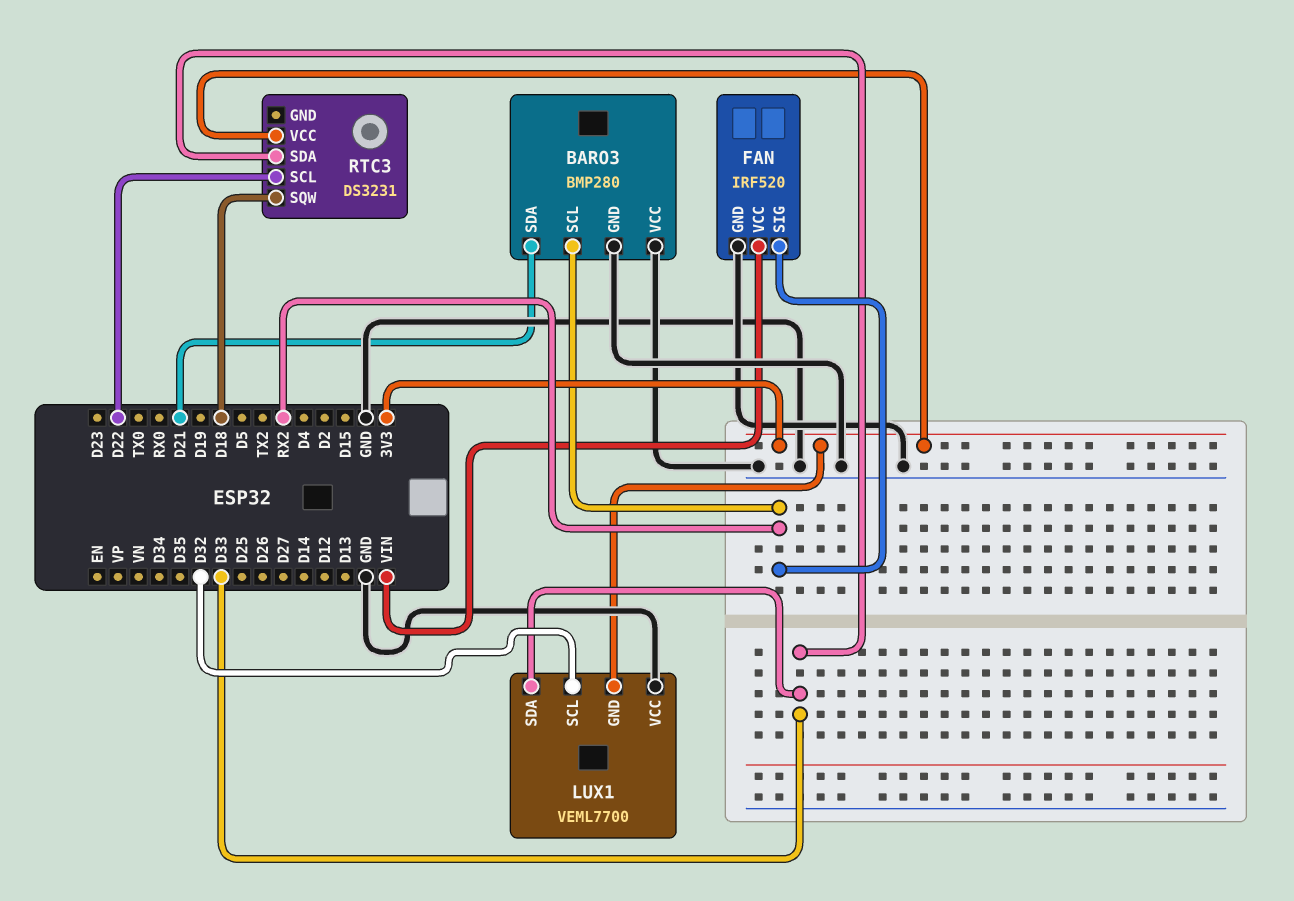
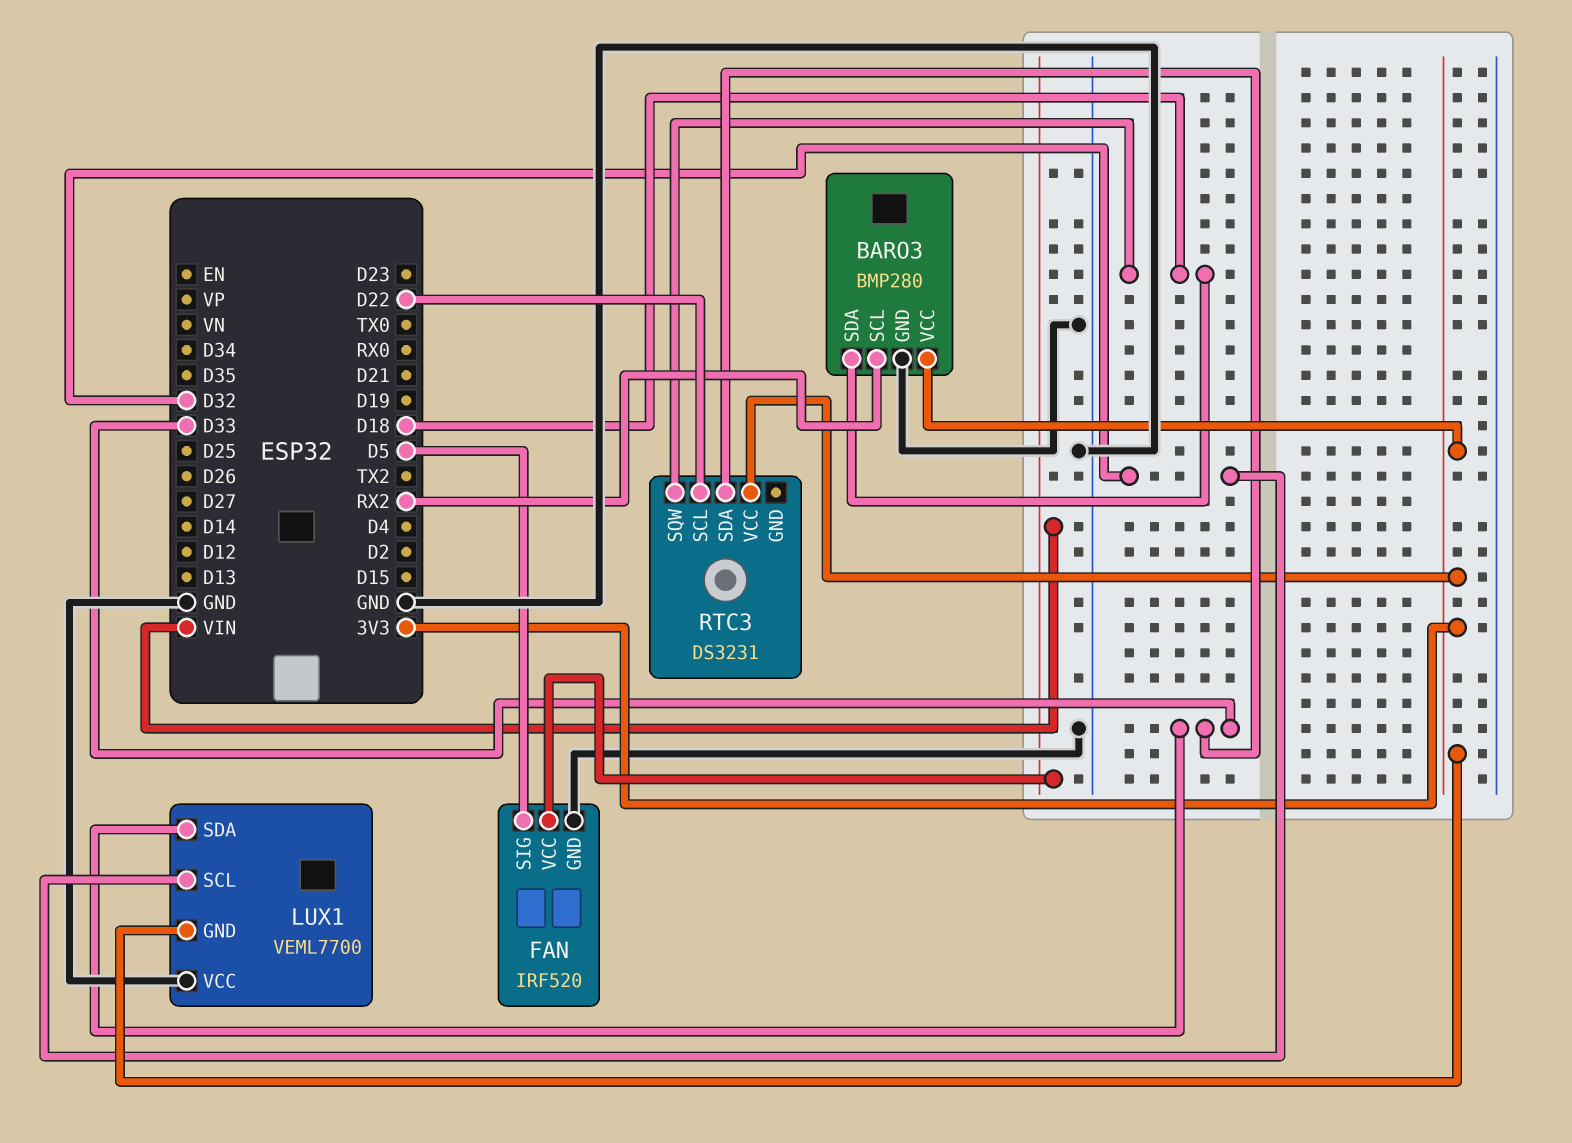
BARO3 pin SDA: D21 -> D18
BARO3 pin VCC: GND -> 3V3
FAN pin SIG: RX2 -> D5

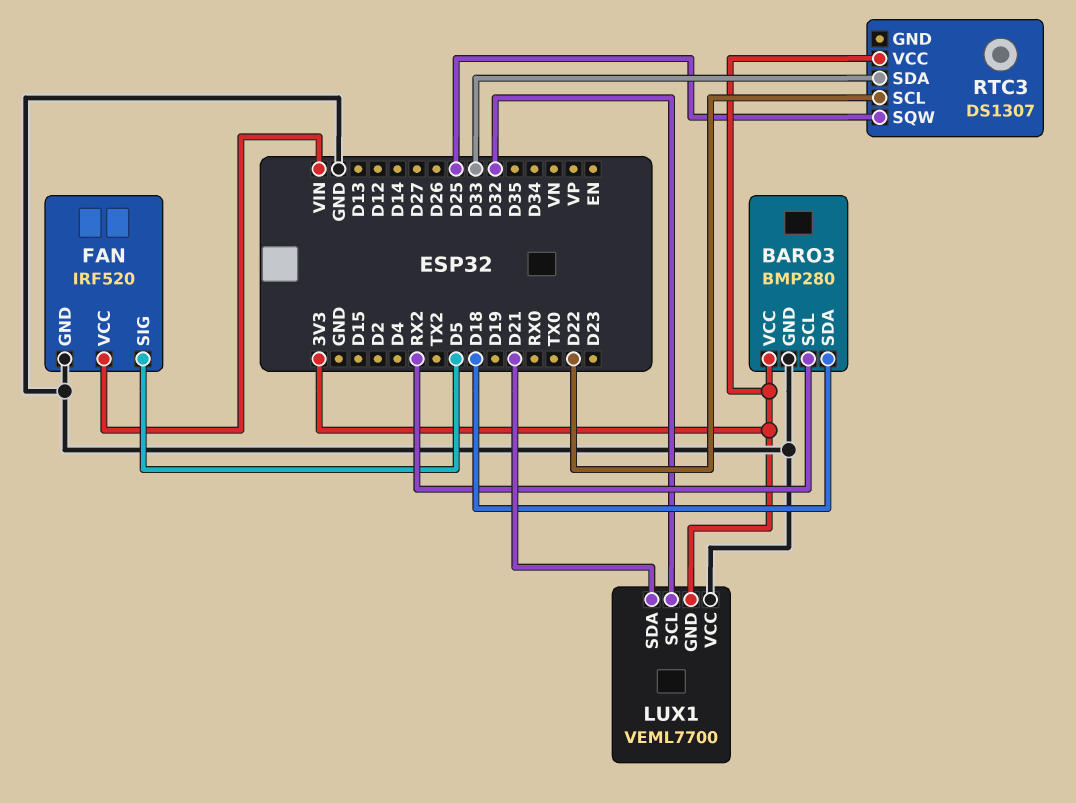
LUX1 pin SDA: D33 -> D21
RTC3: DS3231 -> DS1307
RTC3 pin SQW: D18 -> D25

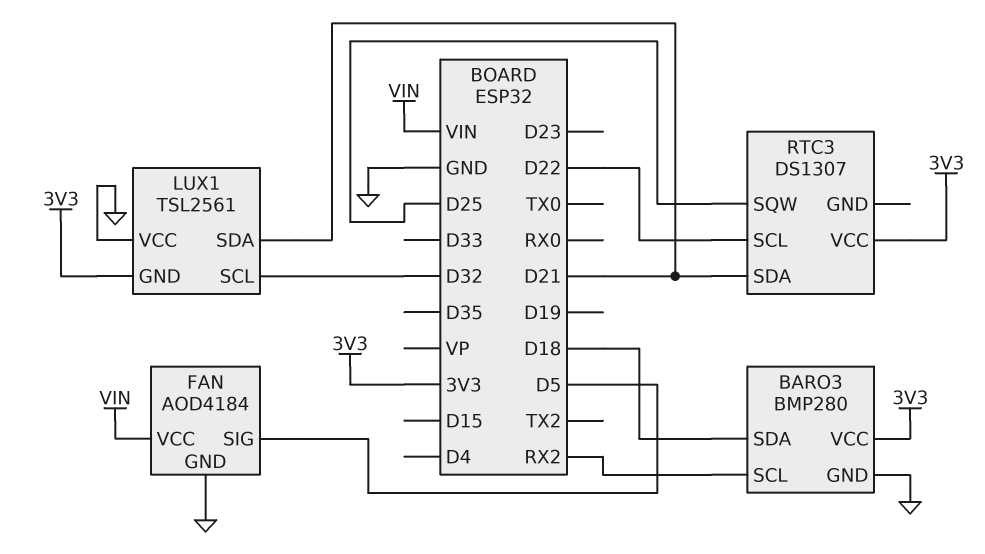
FAN: IRF520 -> AOD4184
LUX1: VEML7700 -> TSL2561
RTC3 pin SDA: D33 -> D21

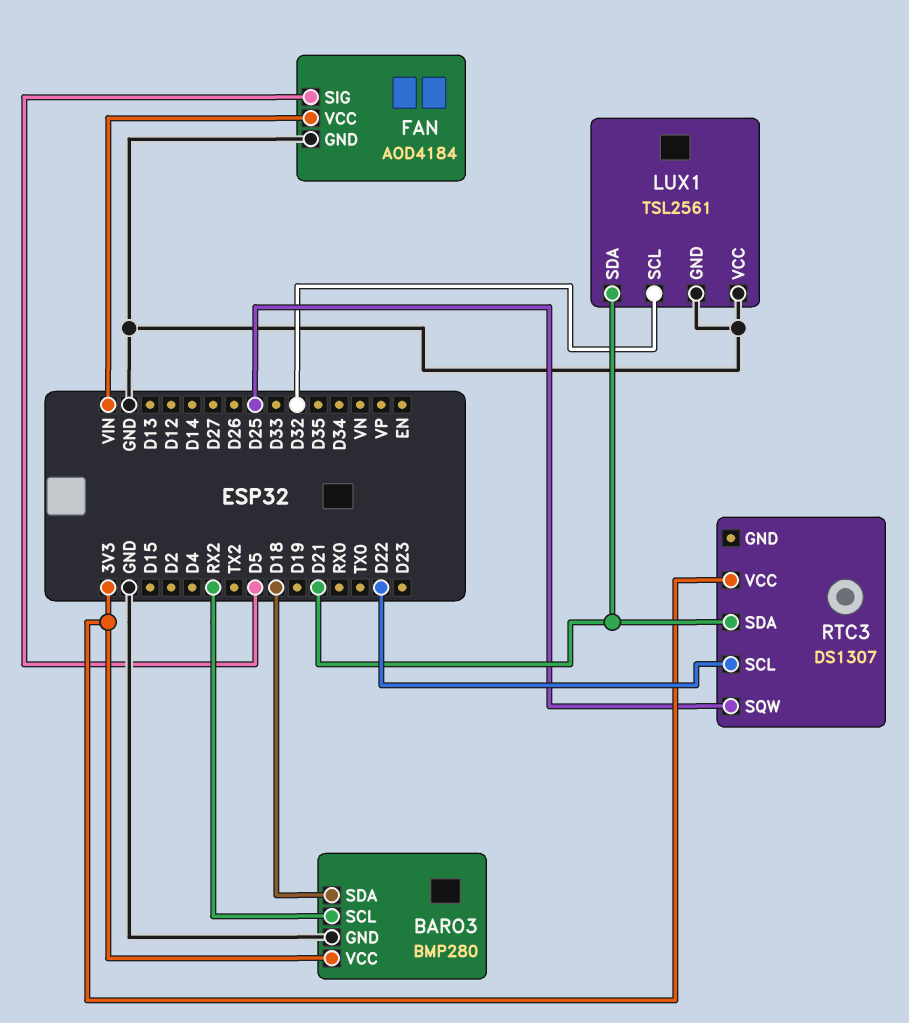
LUX1 pin GND: 3V3 -> GND

